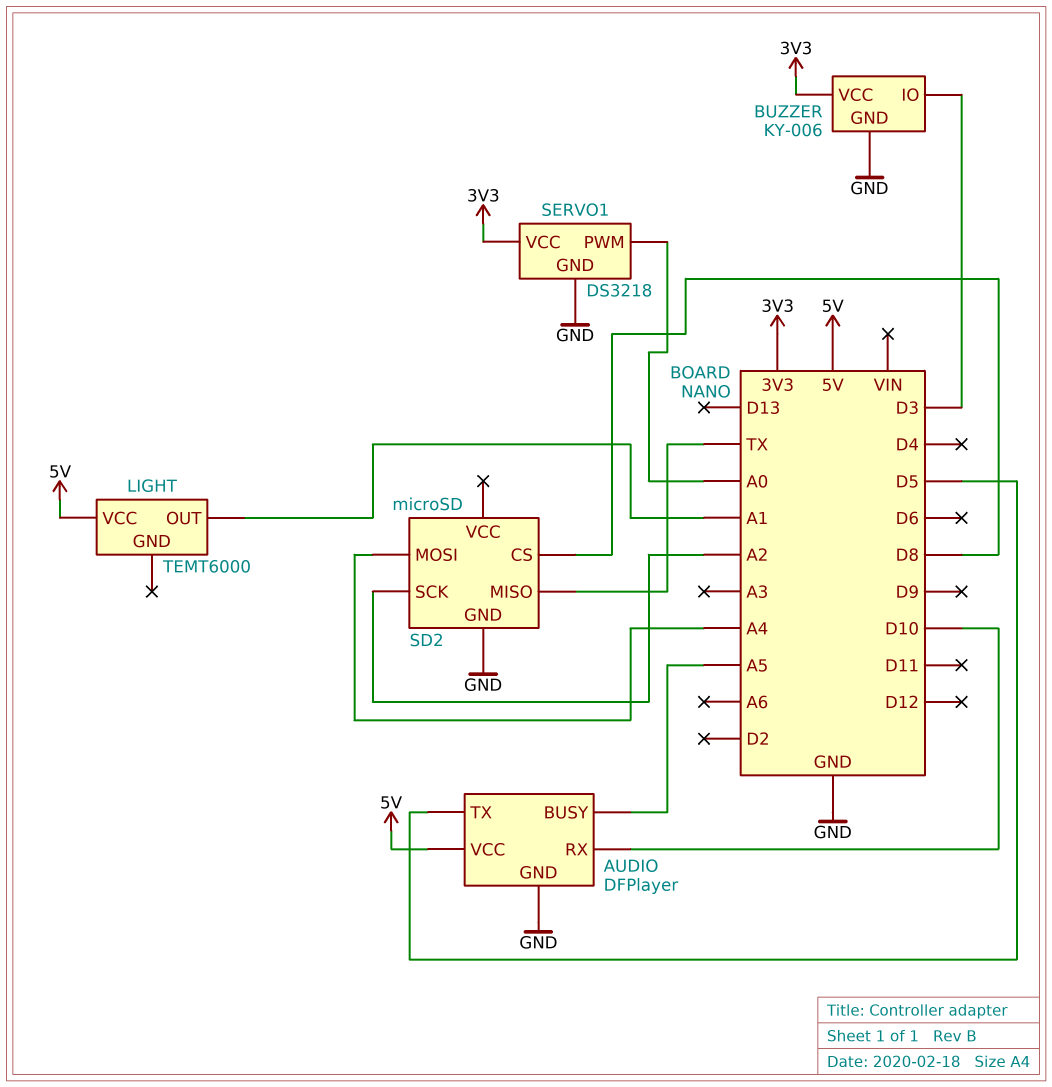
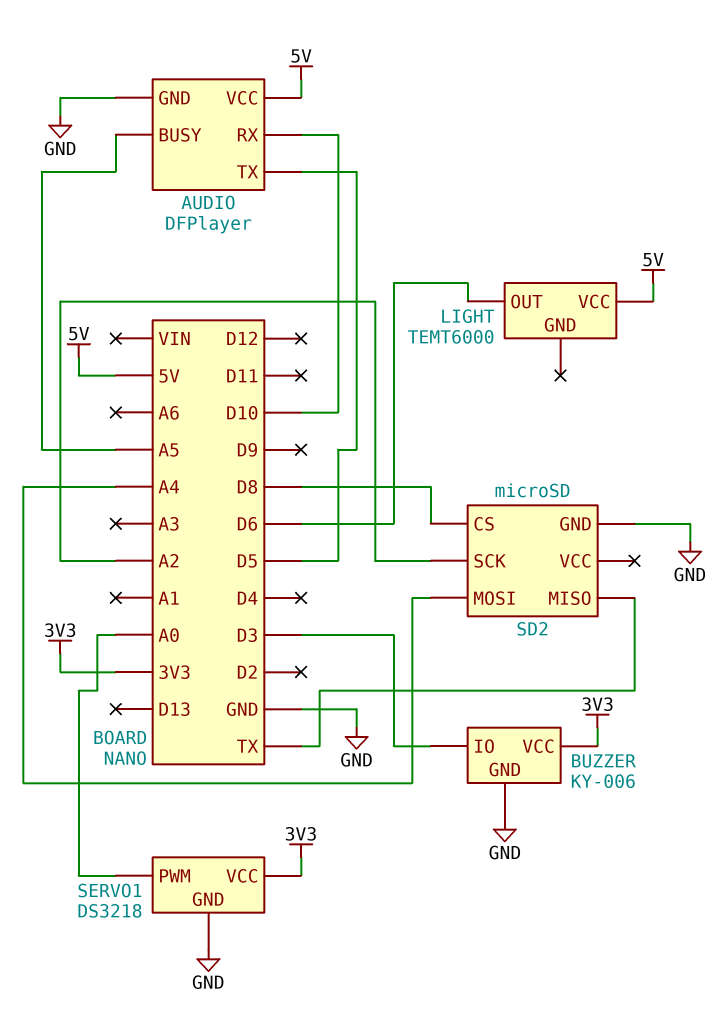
LIGHT pin OUT: A1 -> D6

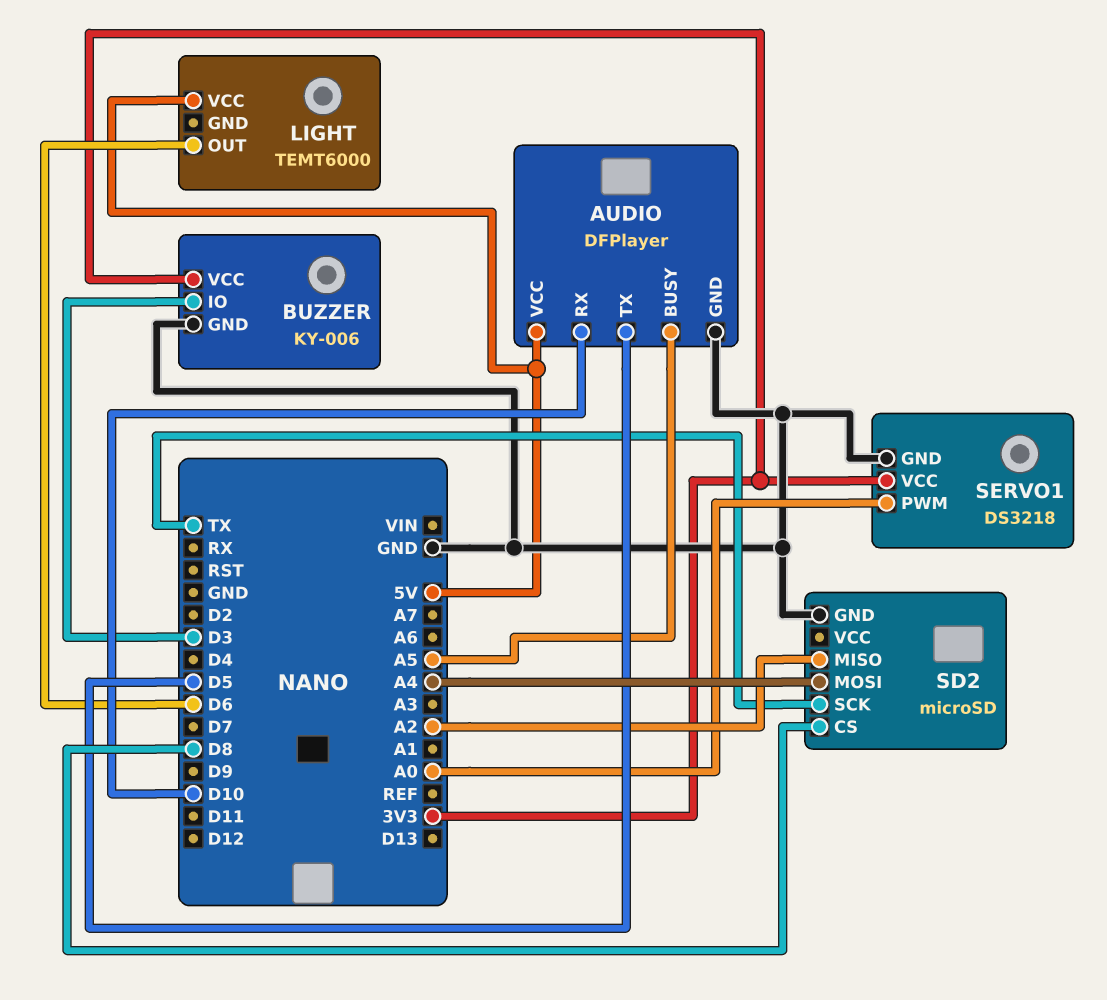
SD2 pin MISO: TX -> A2
SD2 pin SCK: A2 -> TX

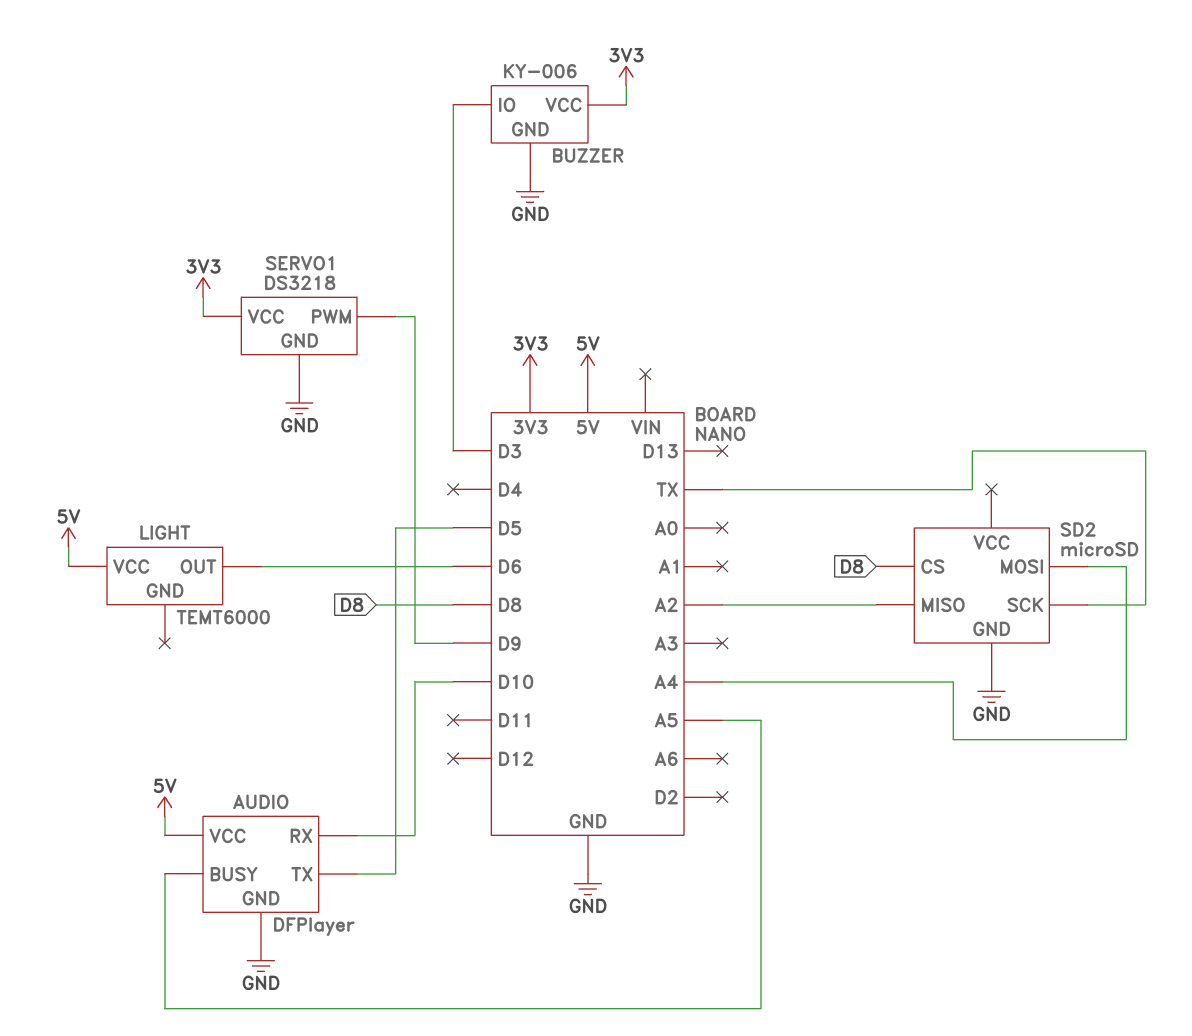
SERVO1 pin PWM: A0 -> D9

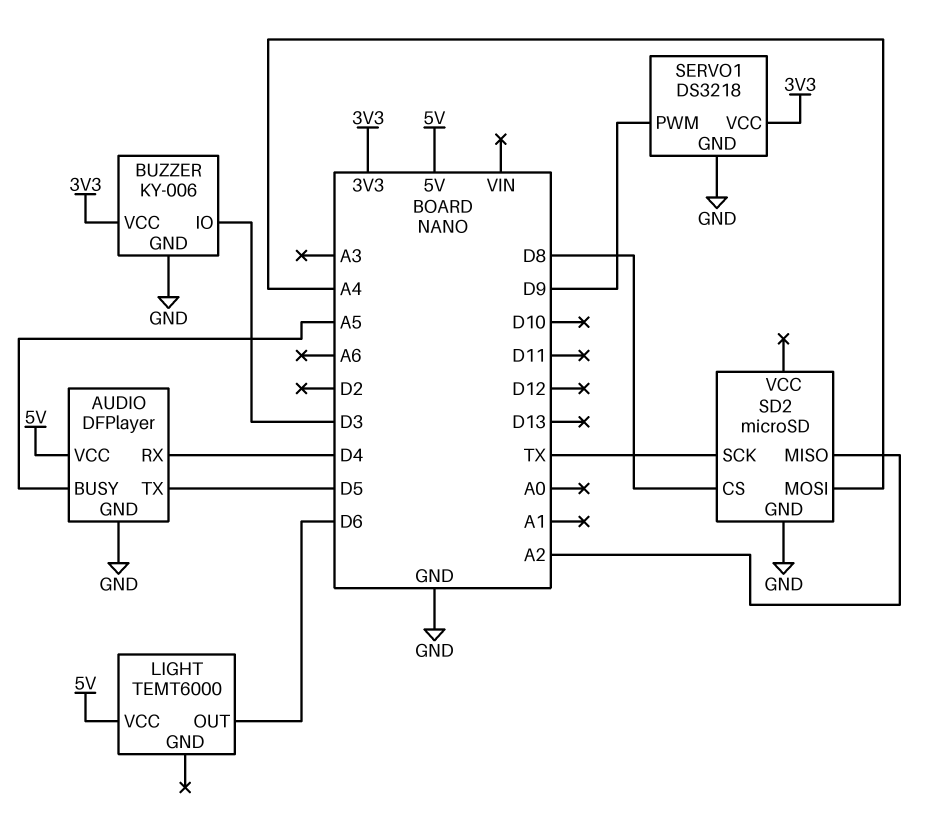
AUDIO pin RX: D10 -> D4

